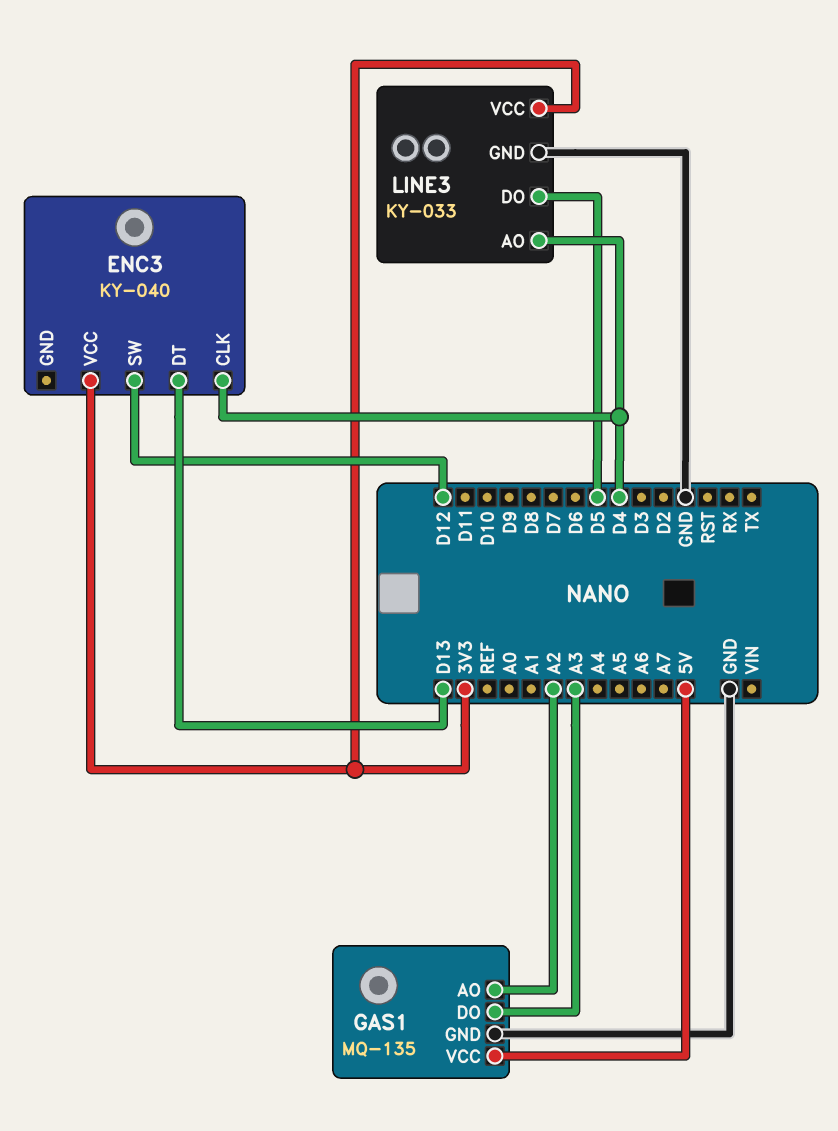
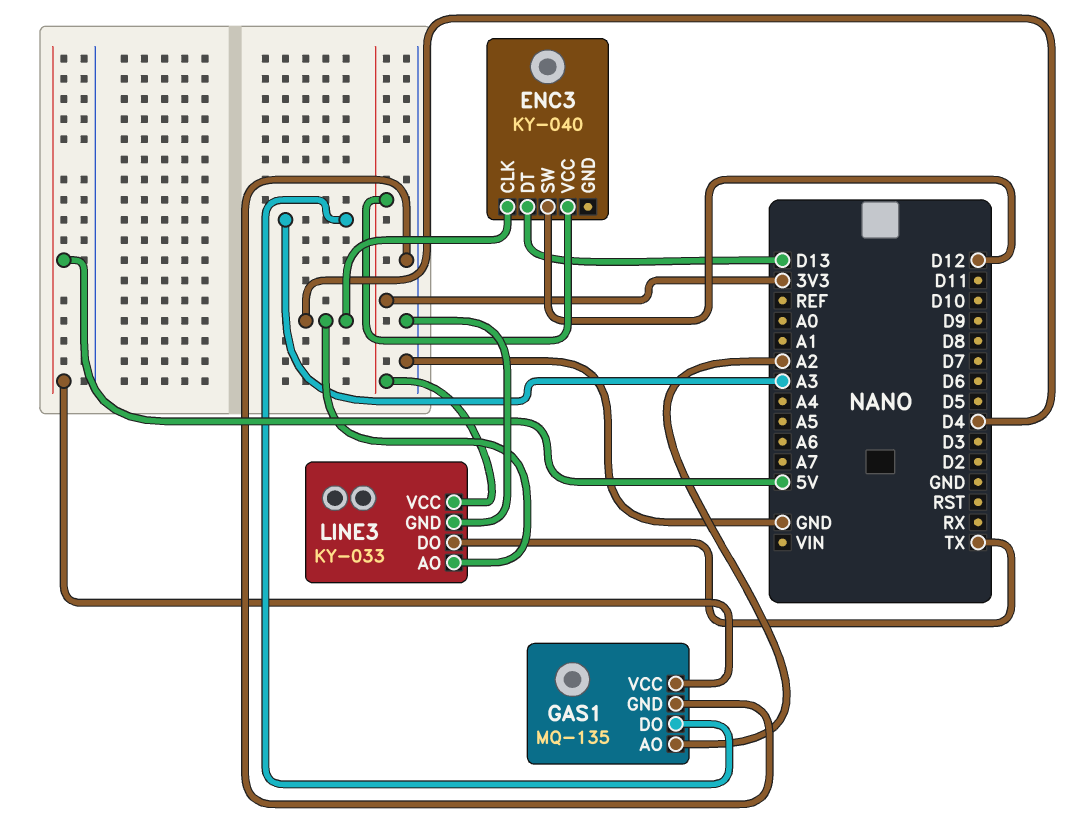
LINE3 pin DO: D5 -> TX

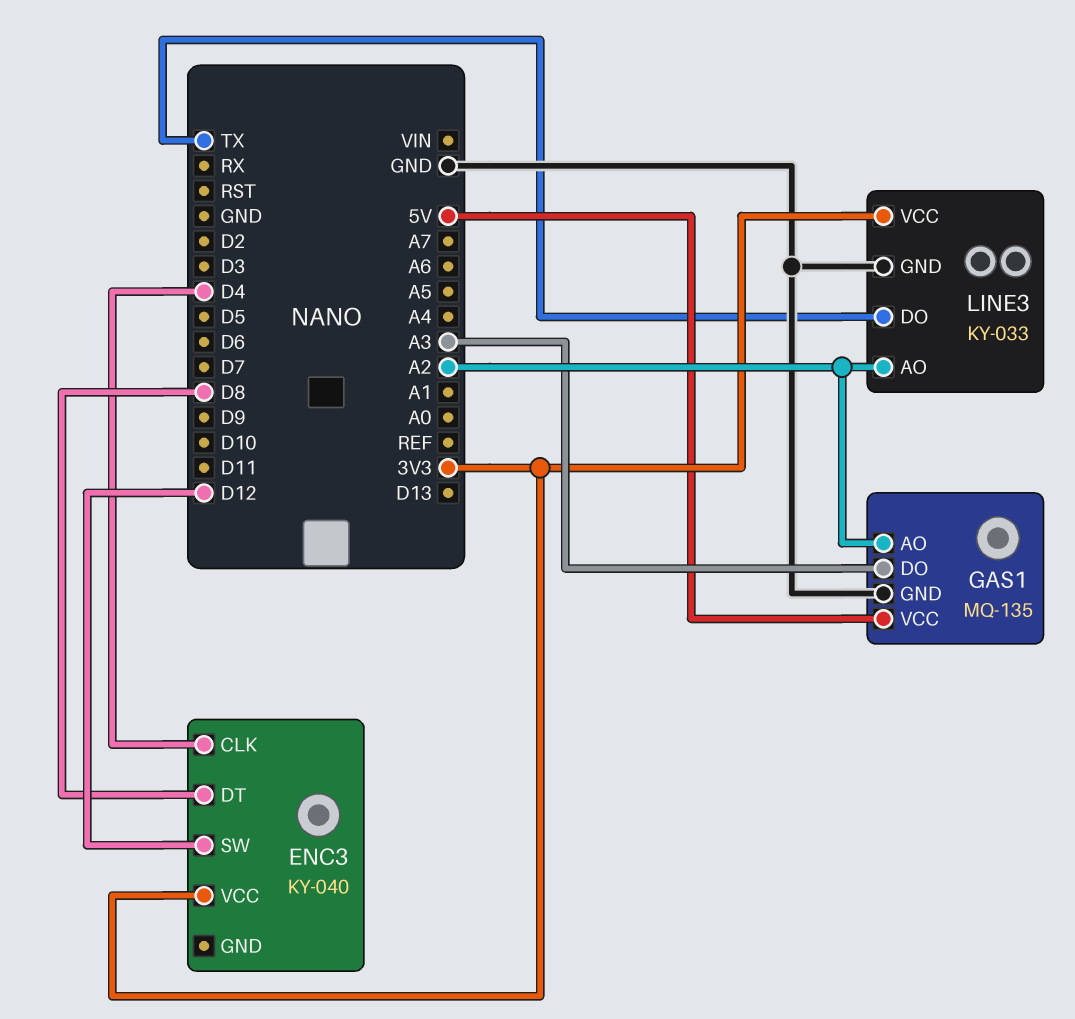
ENC3 pin DT: D13 -> D8
LINE3 pin AO: D4 -> A2

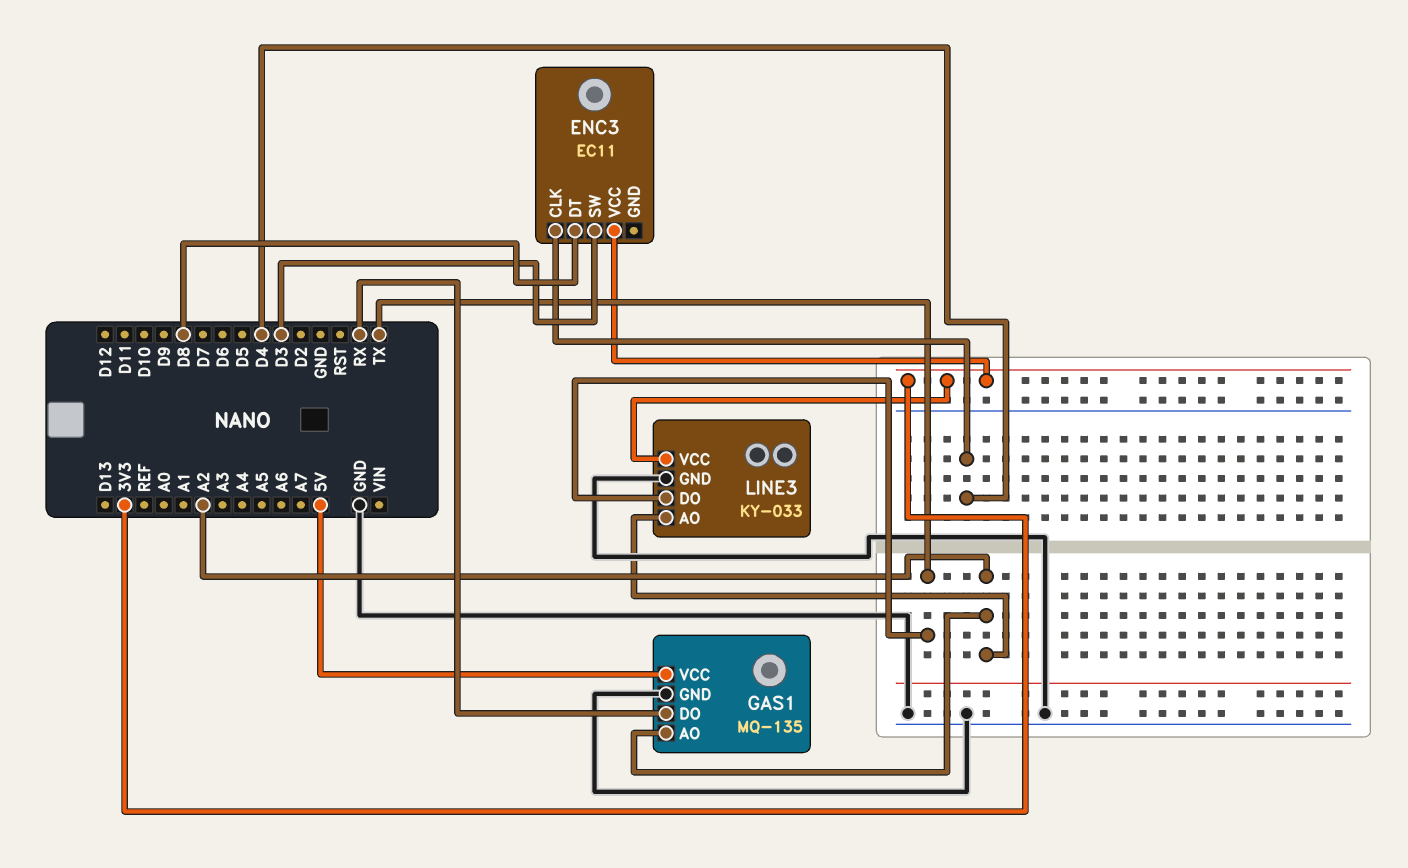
ENC3: KY-040 -> EC11
ENC3 pin SW: D12 -> D3
GAS1 pin DO: A3 -> RX

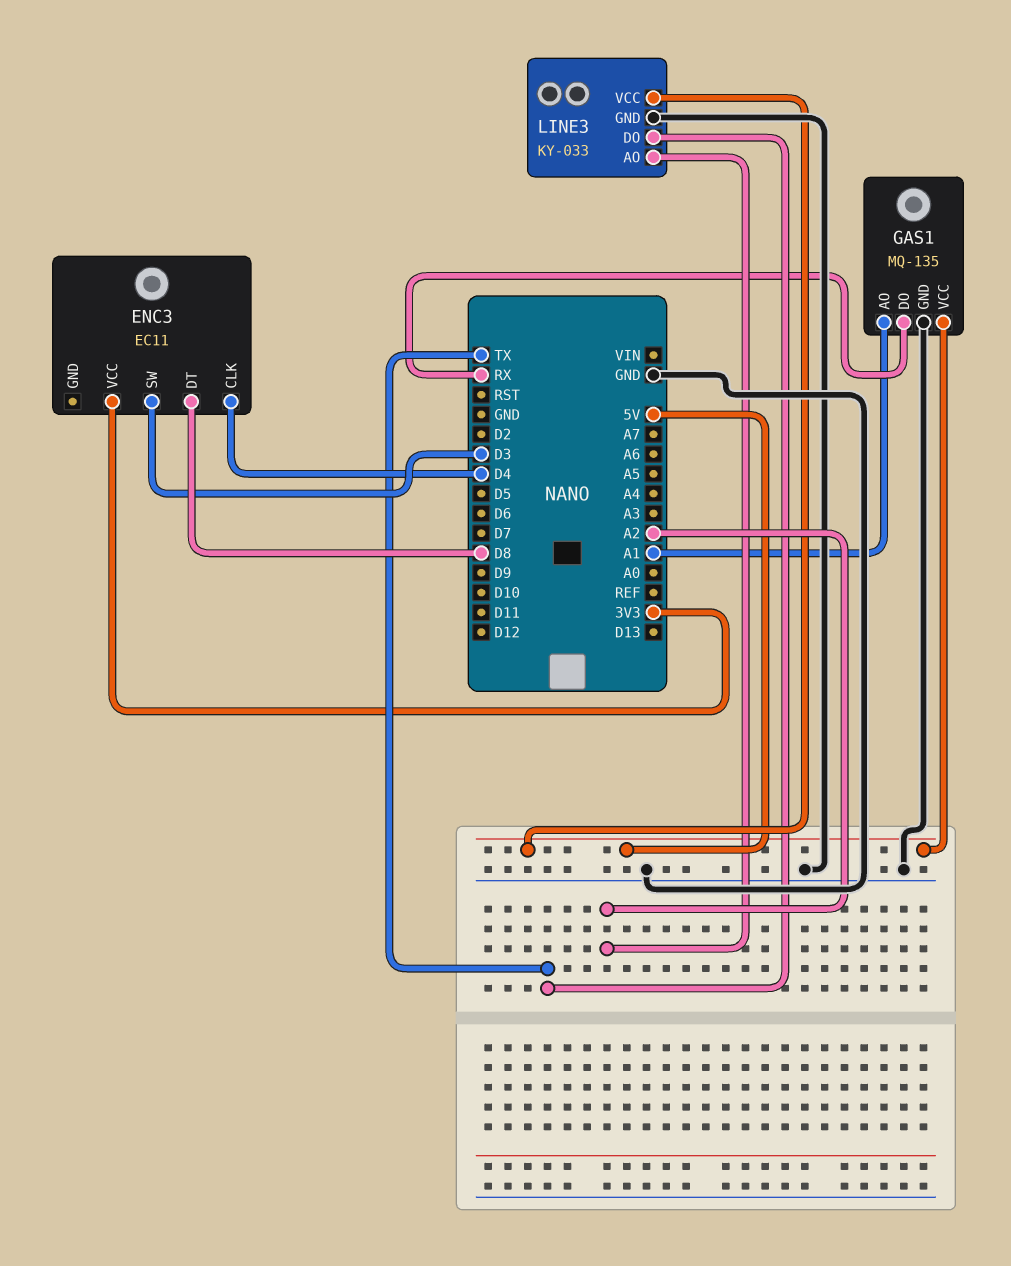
GAS1 pin AO: A2 -> A1
LINE3 pin VCC: 3V3 -> 5V

